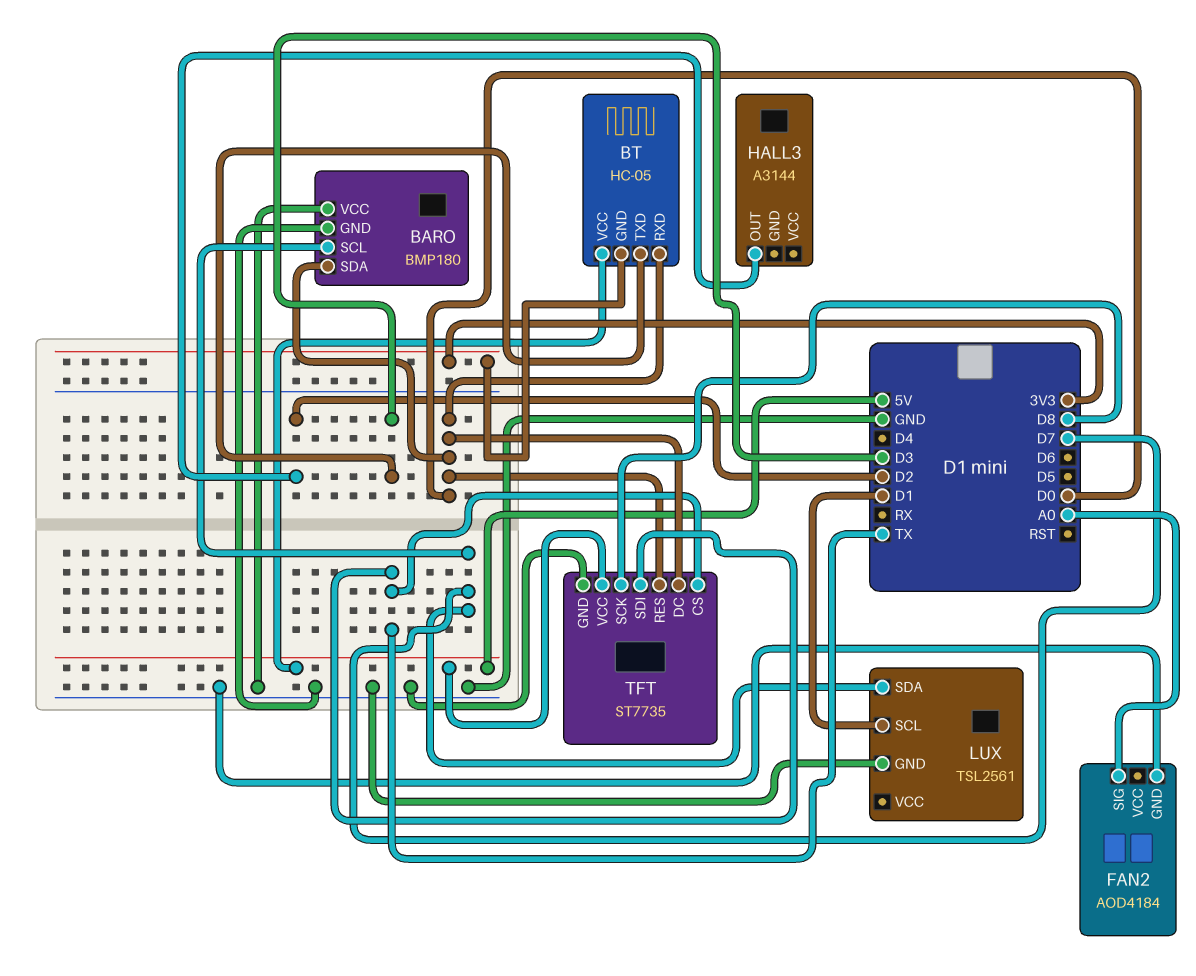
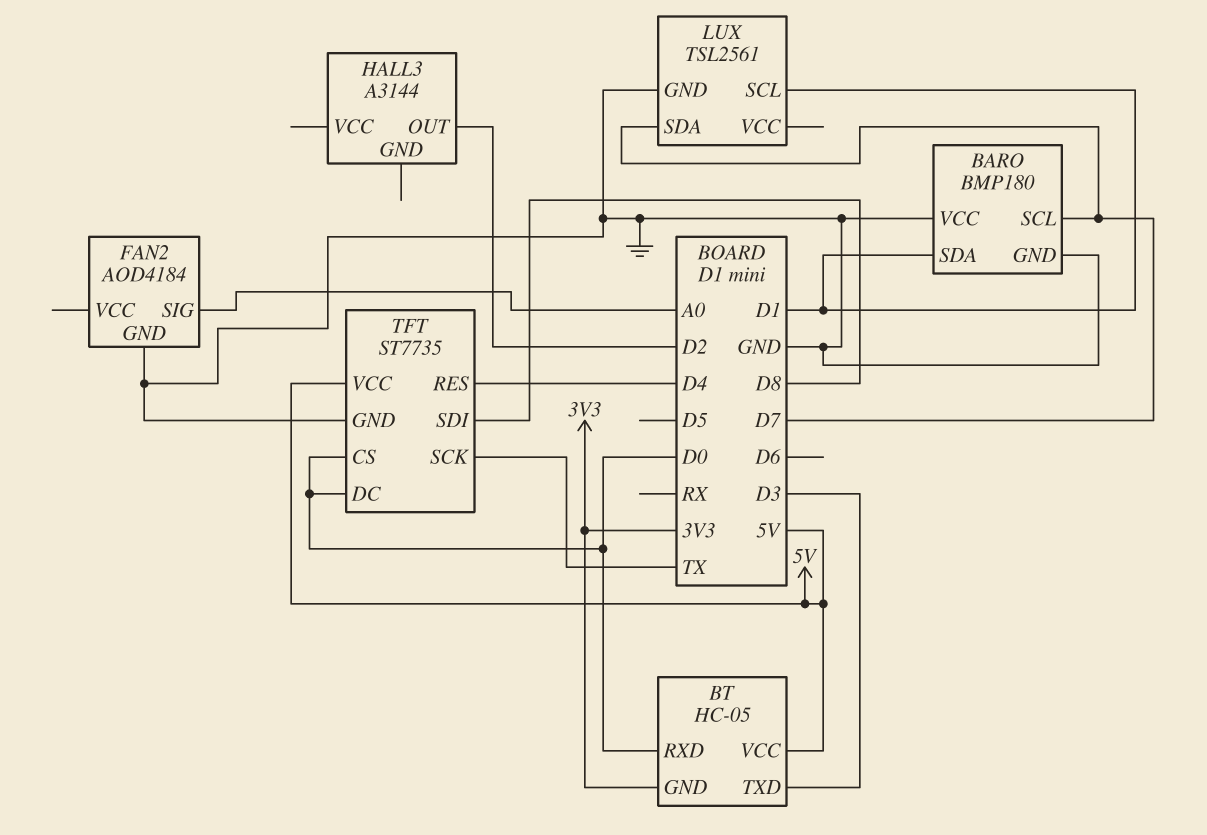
BARO pin SDA: D0 -> D1
TFT pin CS: TX -> D0
TFT pin RES: D0 -> D4
TFT pin SCK: D8 -> TX
TFT pin SDI: TX -> D8

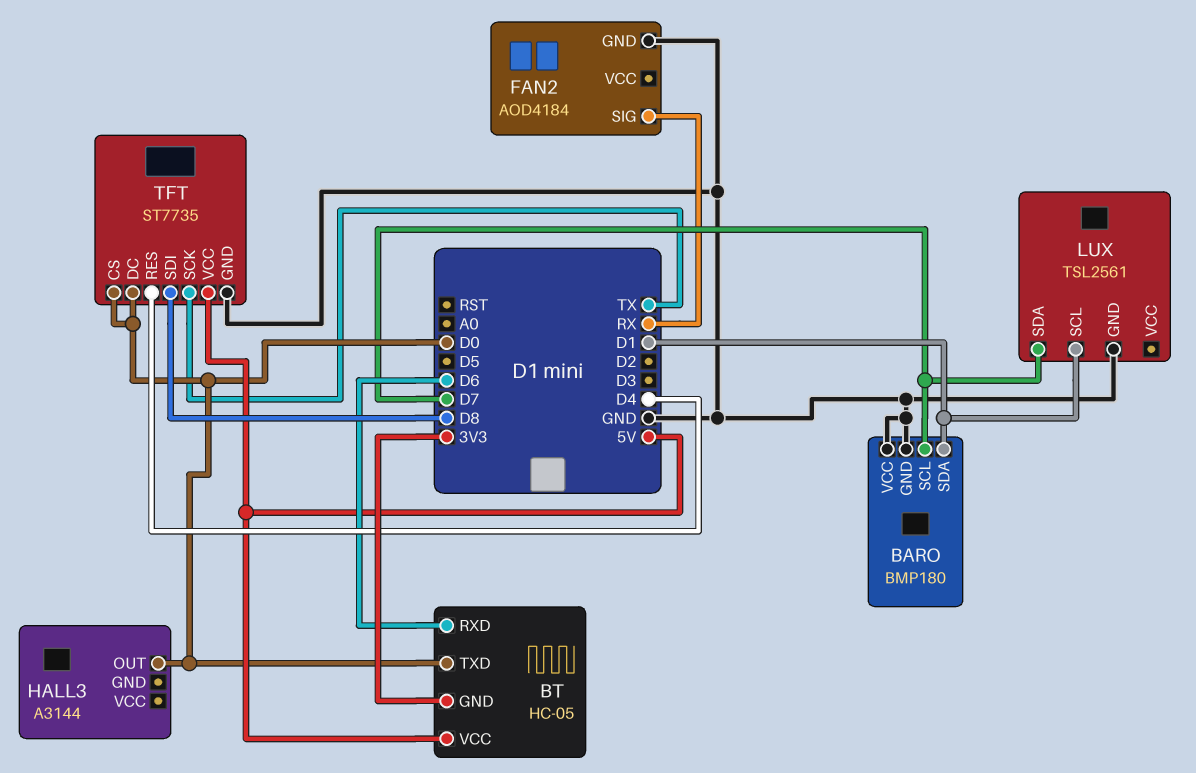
BT pin RXD: D0 -> D6
BT pin TXD: D3 -> D0
FAN2 pin SIG: A0 -> RX
HALL3 pin OUT: D2 -> D0

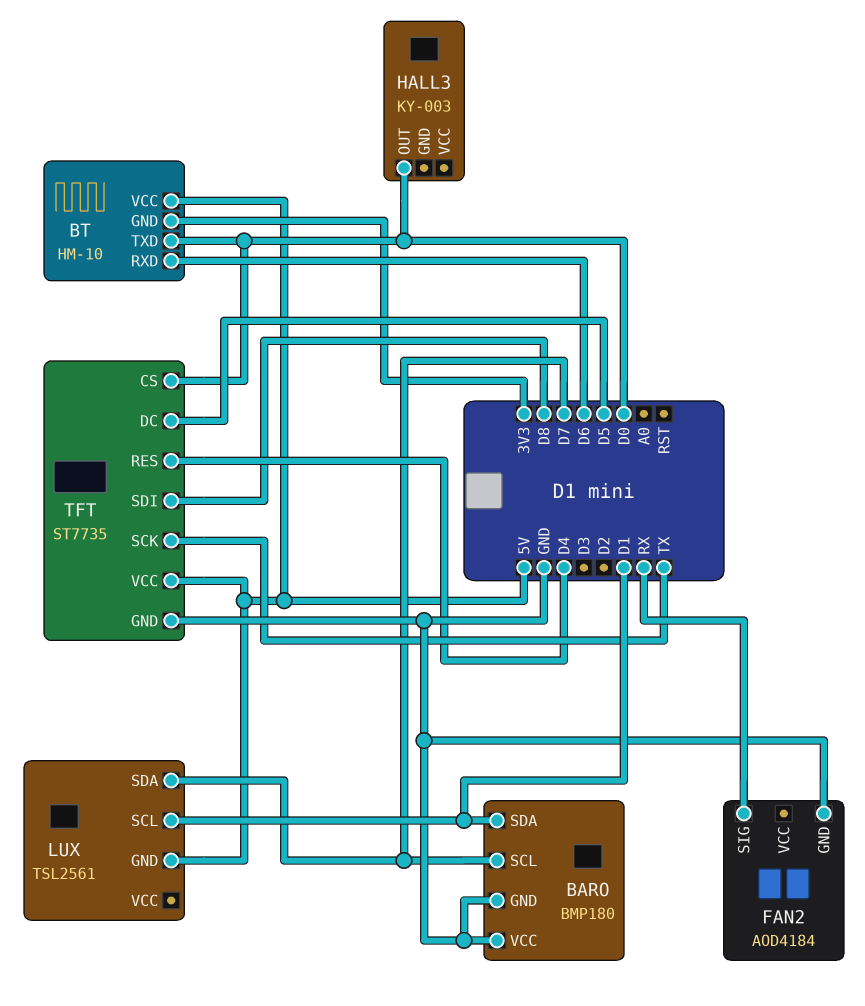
BT: HC-05 -> HM-10
HALL3: A3144 -> KY-003
LUX pin GND: GND -> 5V
TFT pin DC: D0 -> D5

